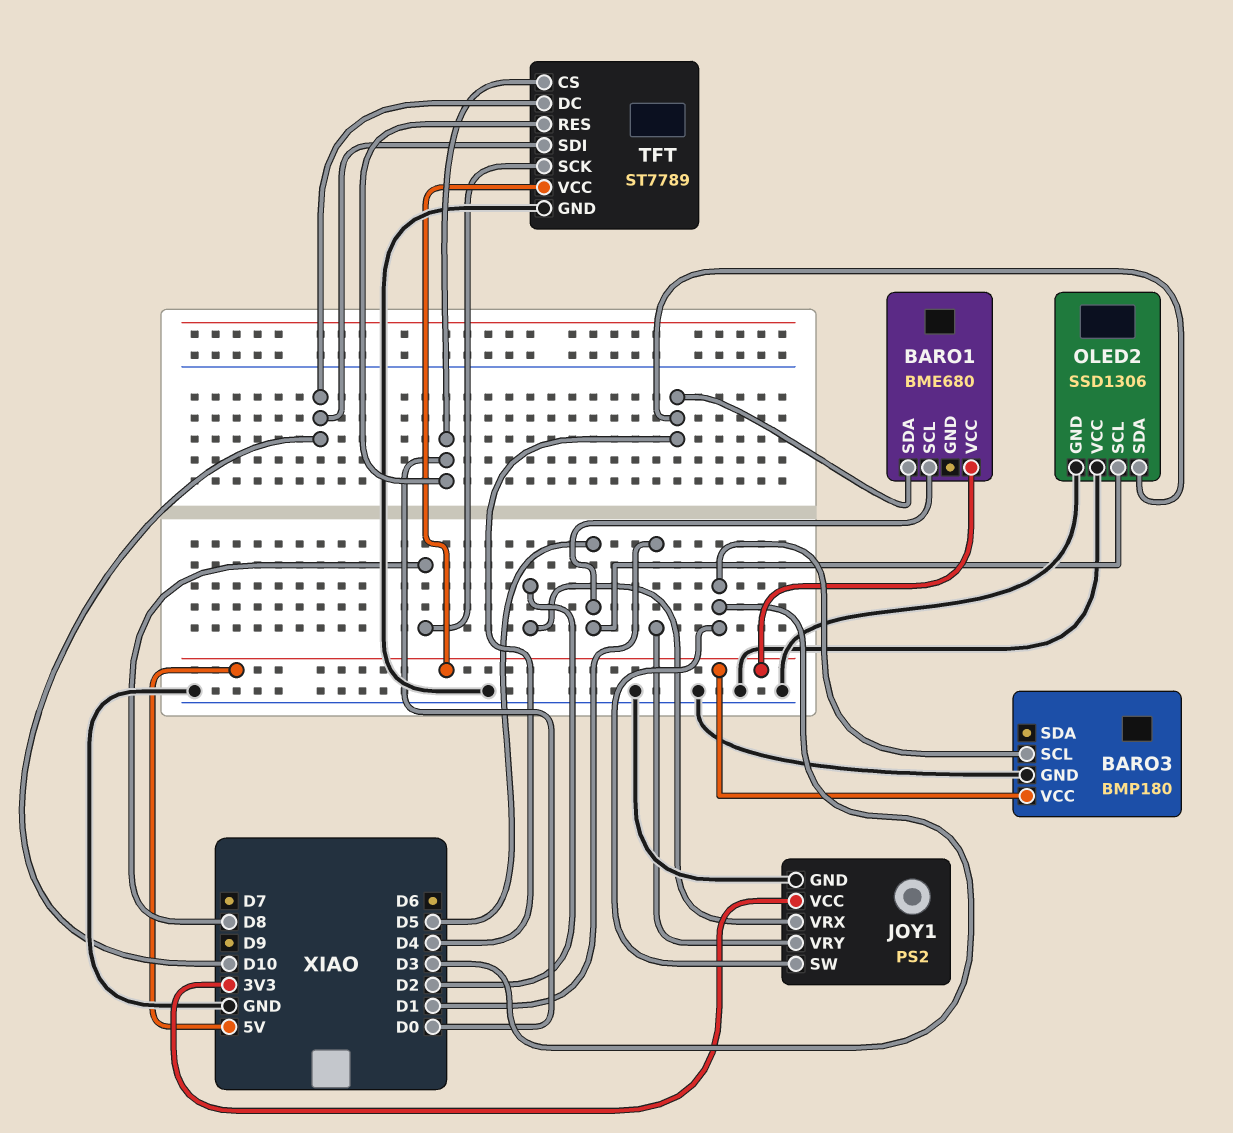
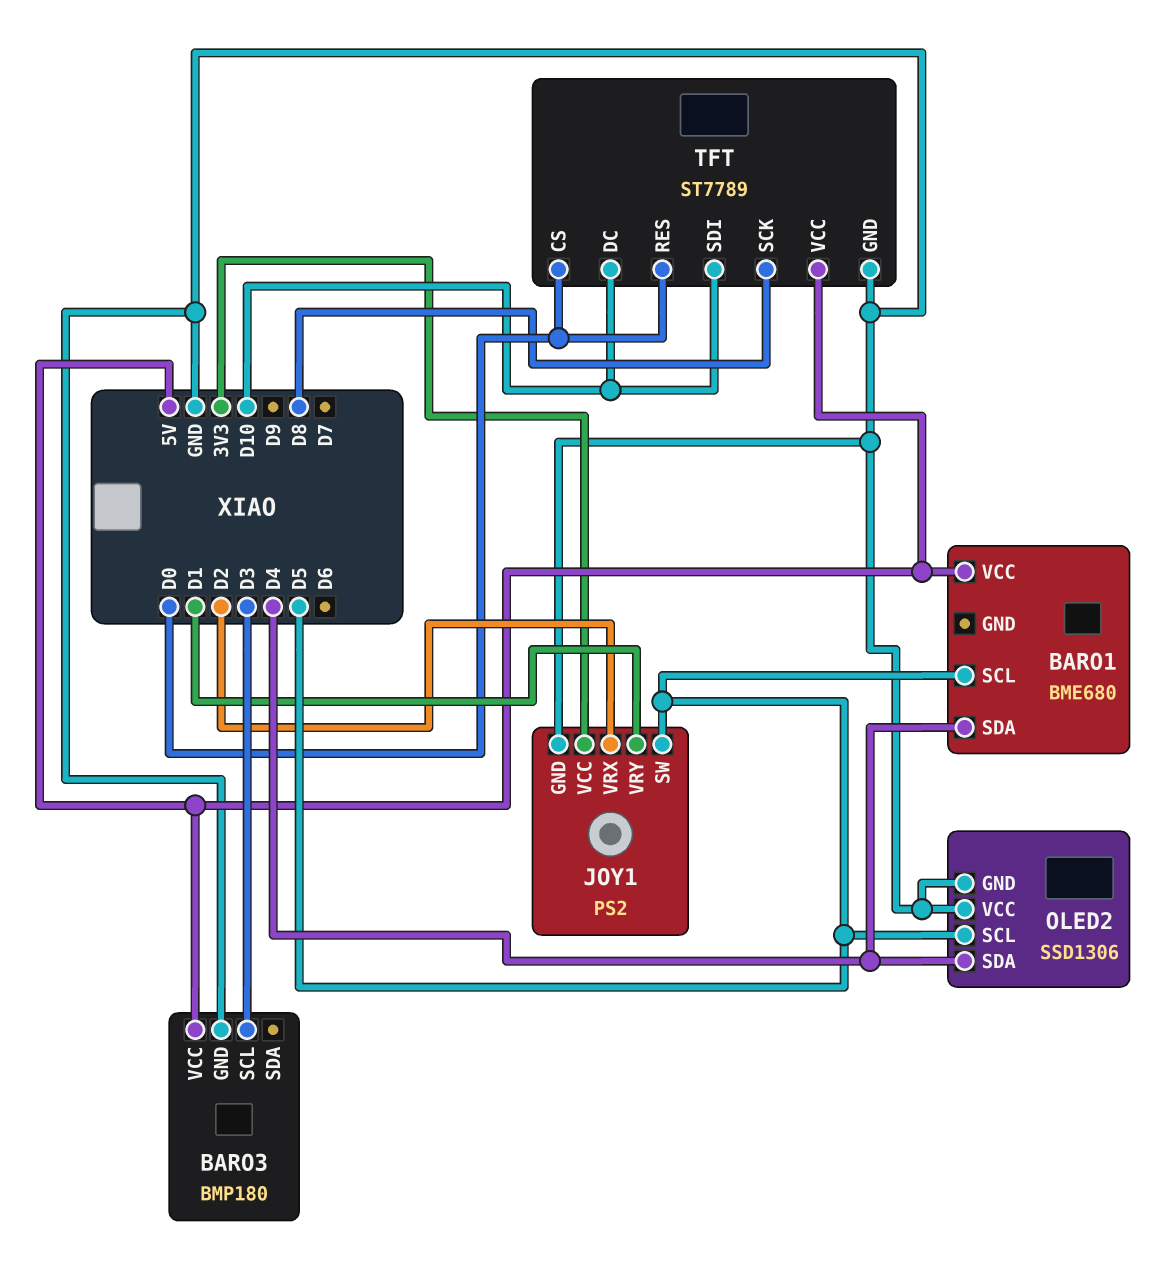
JOY1 pin SW: D3 -> D5

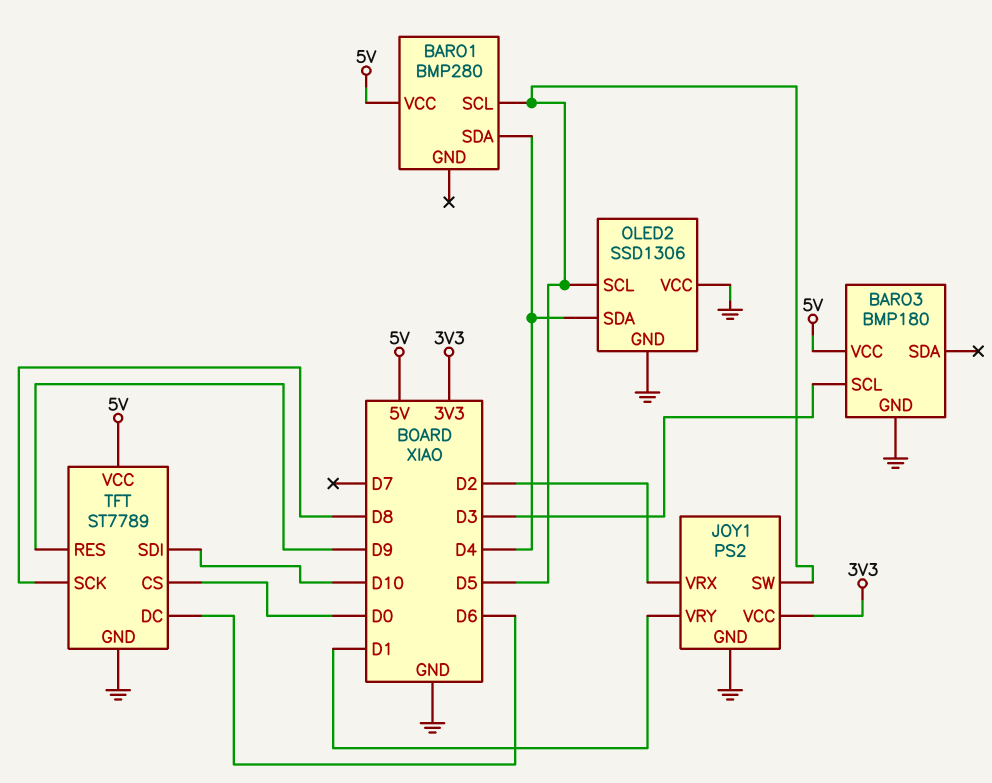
BARO1: BME680 -> BMP280
TFT pin DC: D10 -> D6
TFT pin RES: D0 -> D9

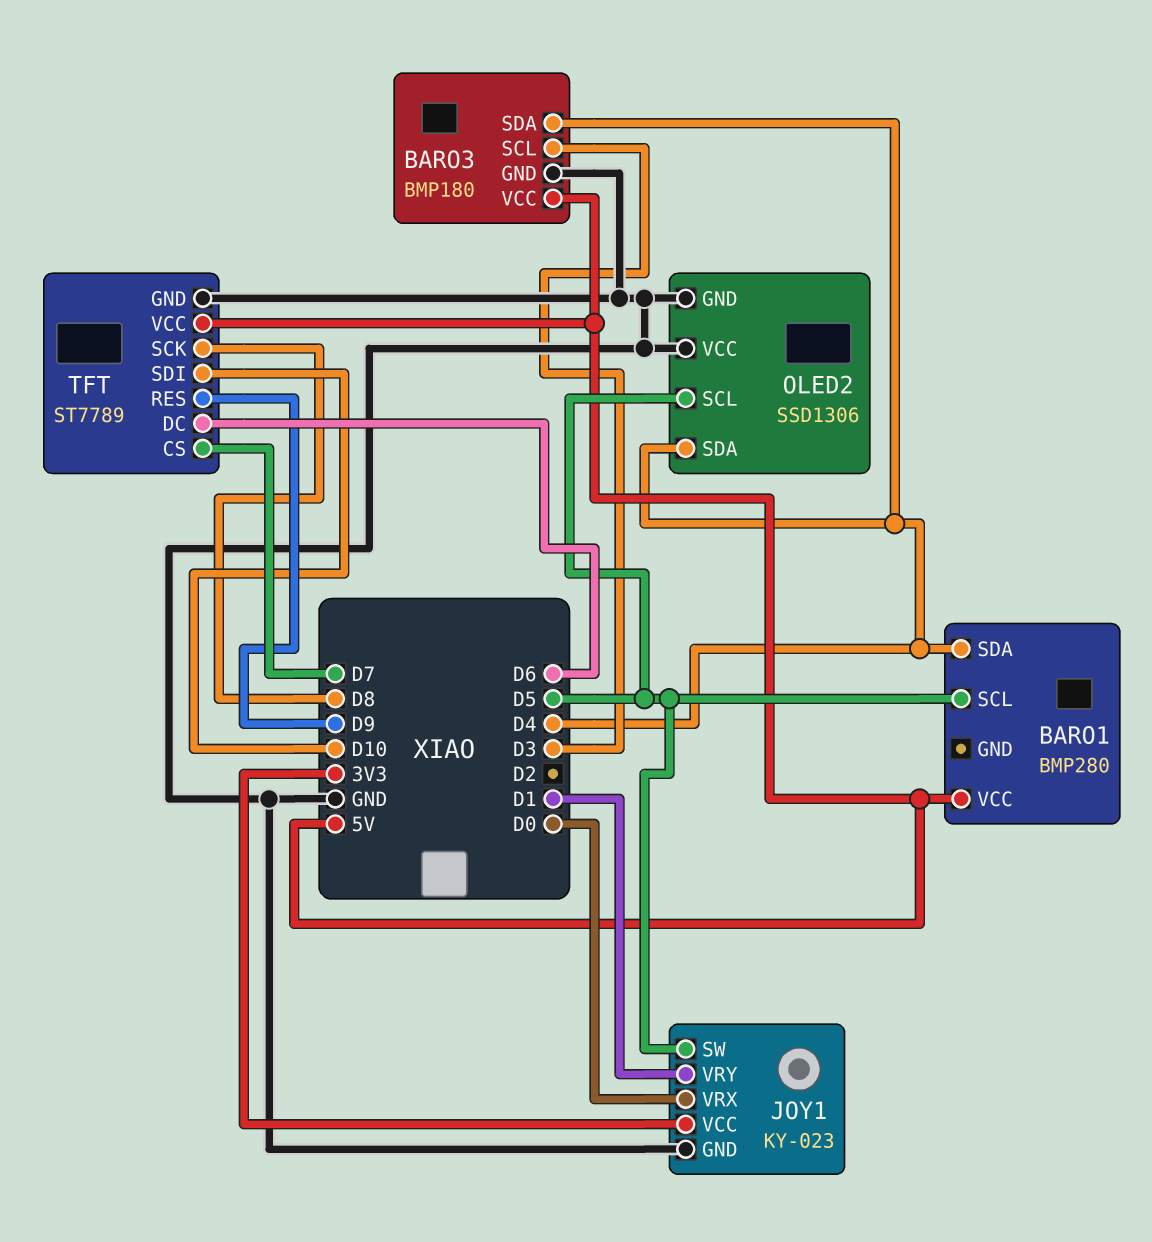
BARO3 pin SDA: none -> D4
JOY1: PS2 -> KY-023
JOY1 pin VRX: D2 -> D0
TFT pin CS: D0 -> D7

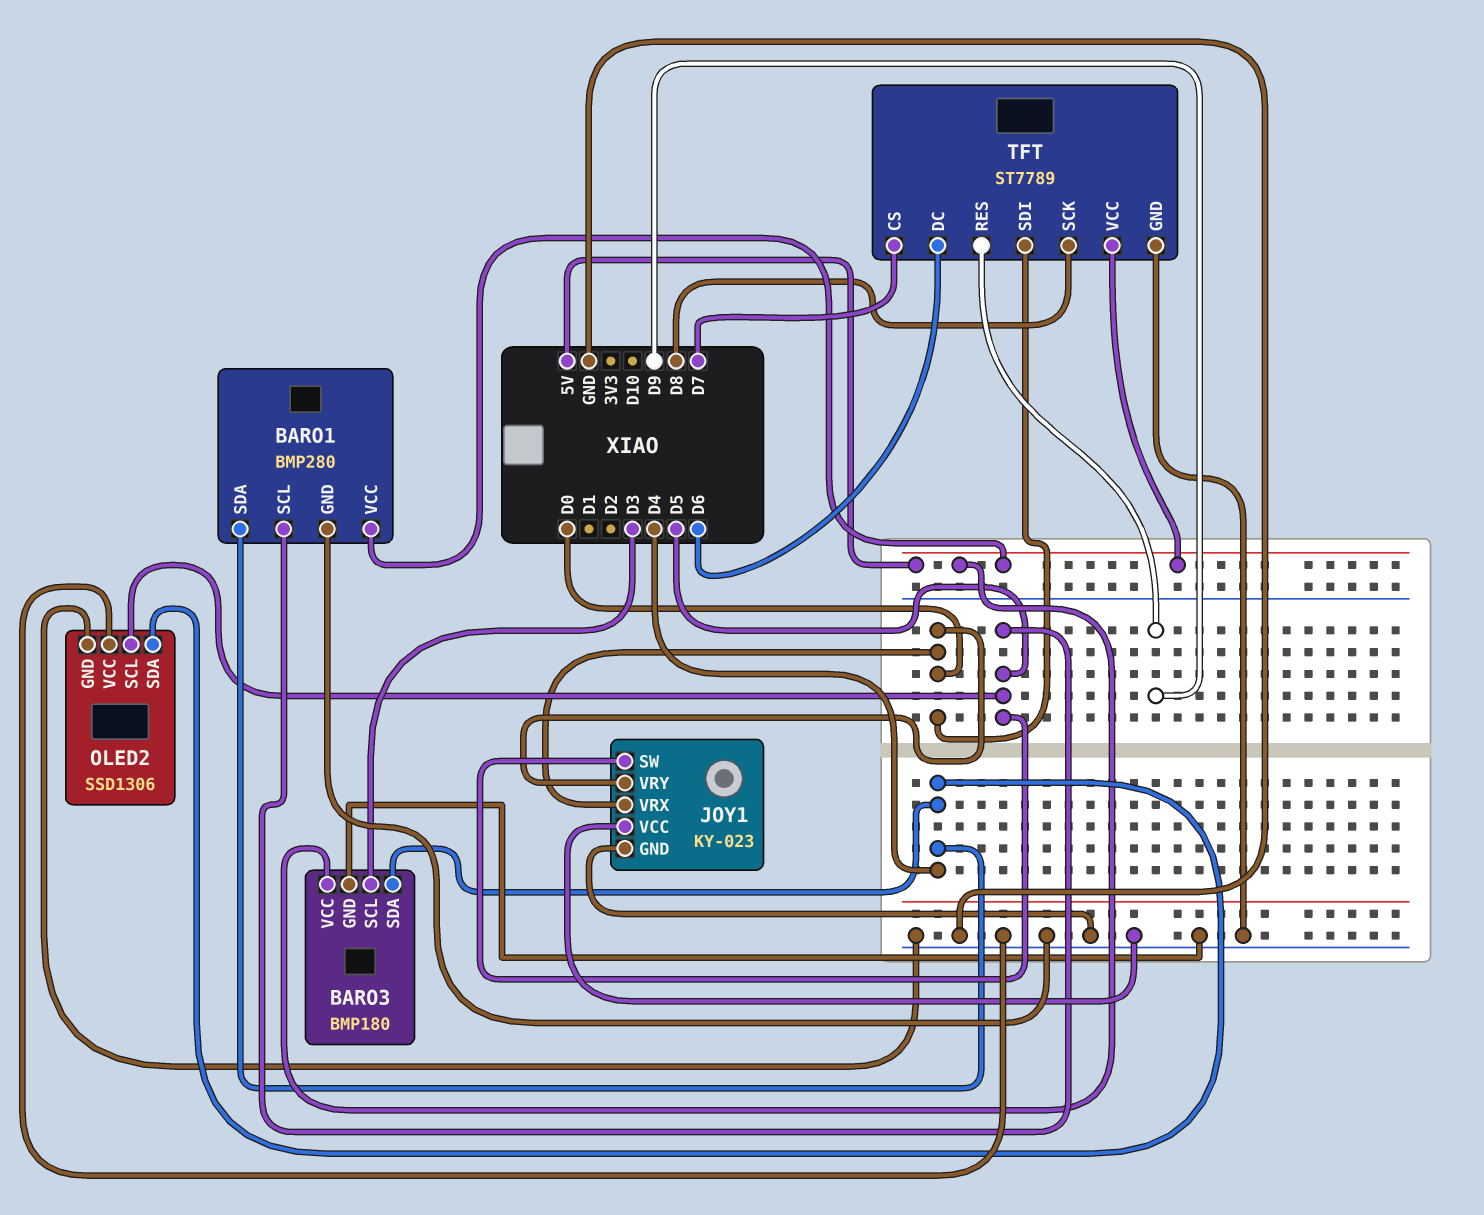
BARO1 pin GND: none -> GND
JOY1 pin VCC: 3V3 -> GND
JOY1 pin VRY: D1 -> D0
TFT pin SDI: D10 -> D0

